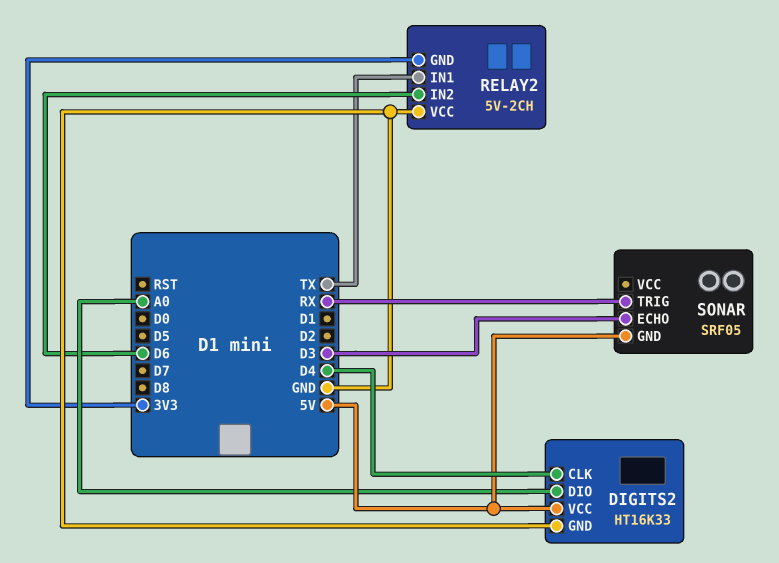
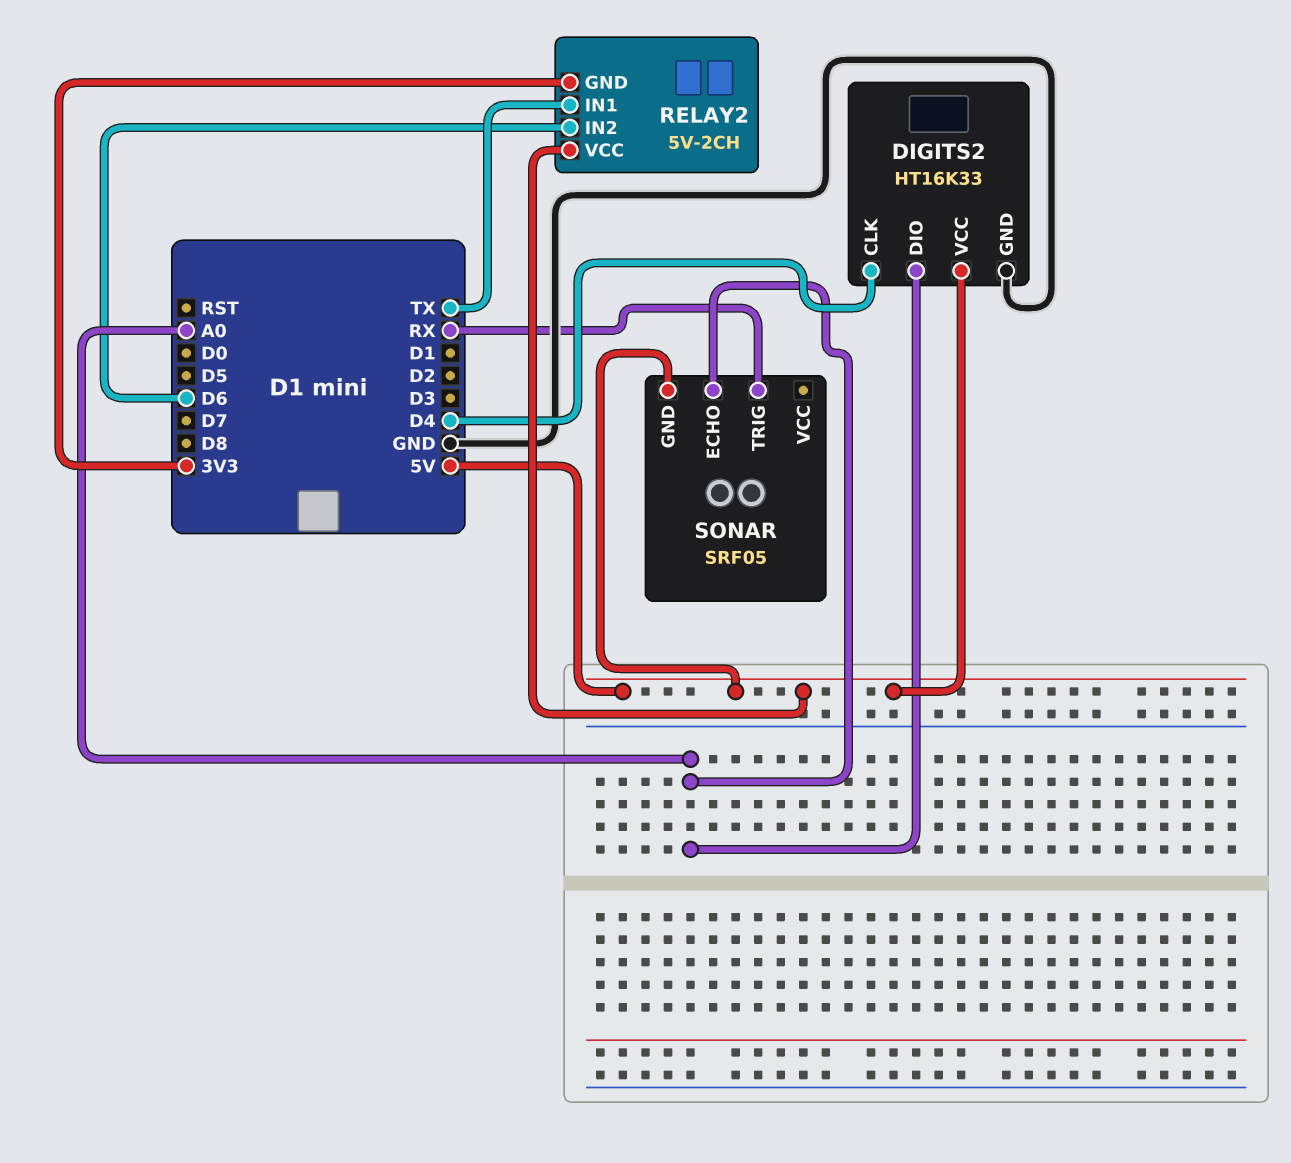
RELAY2 pin VCC: GND -> 5V
SONAR pin ECHO: D3 -> A0

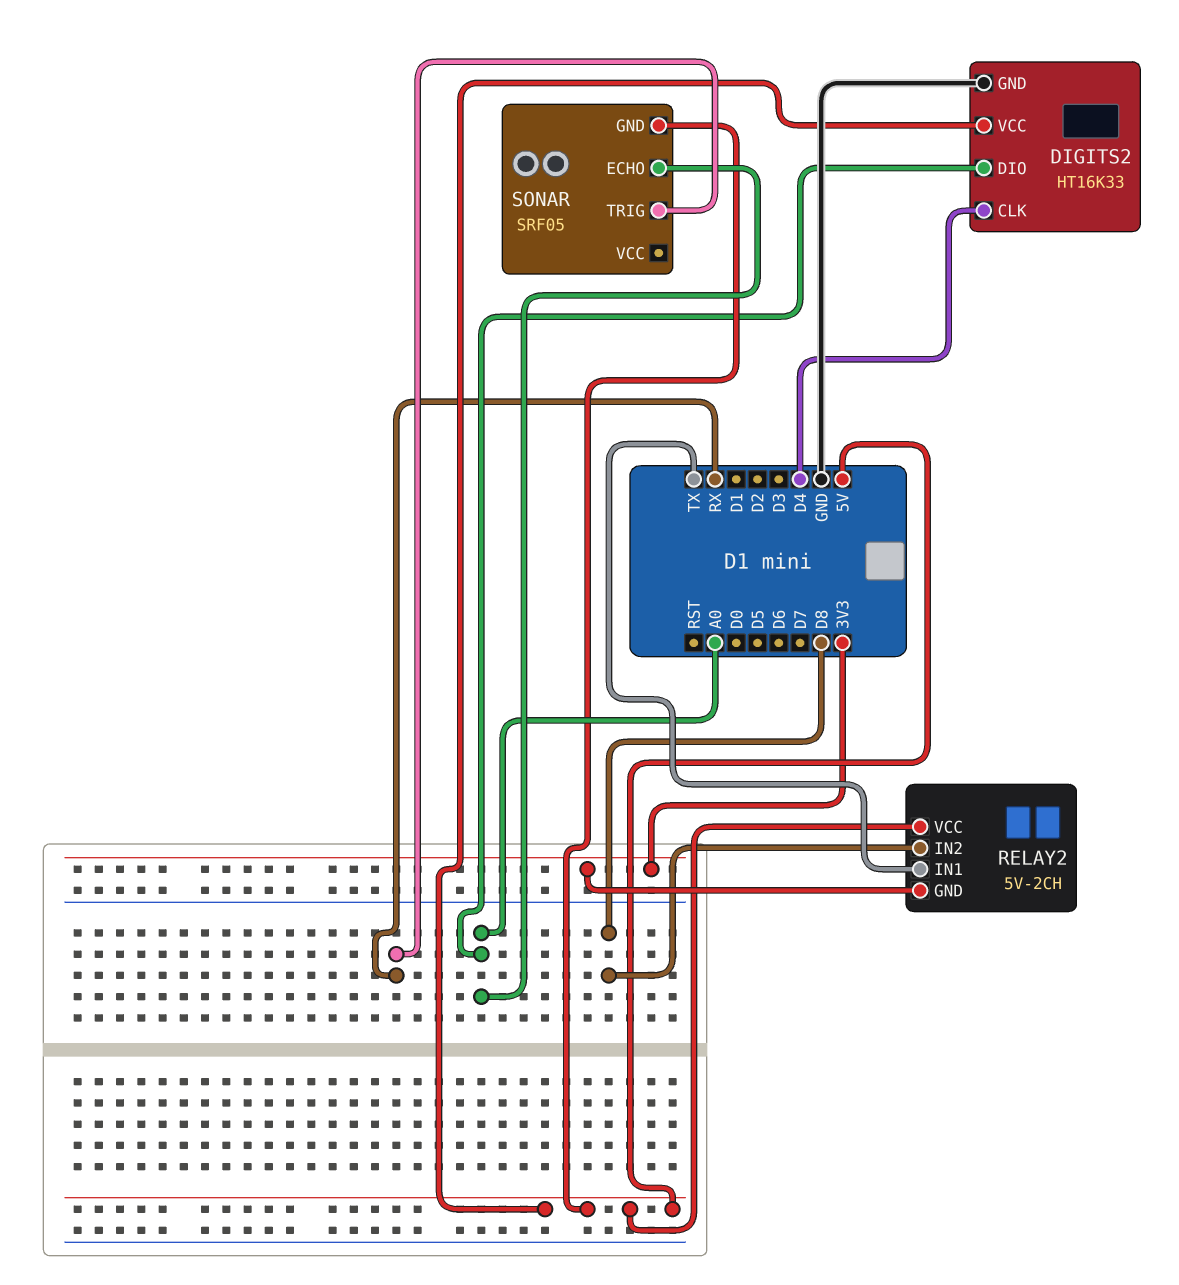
RELAY2 pin IN2: D6 -> D8

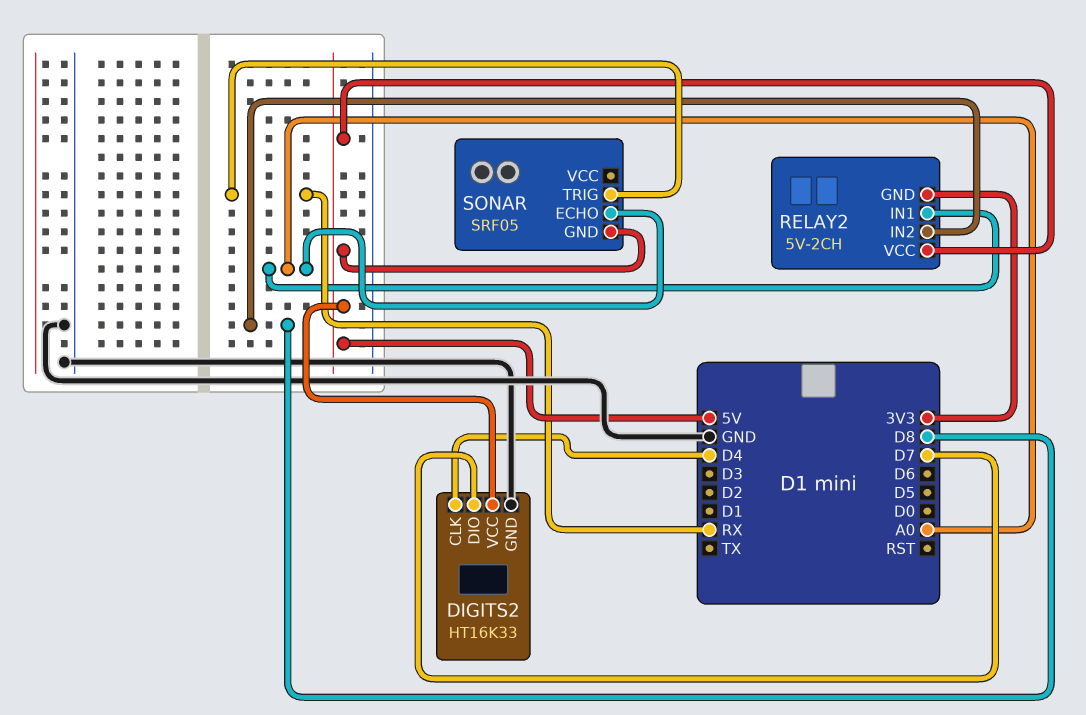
DIGITS2 pin DIO: A0 -> D7
RELAY2 pin IN1: TX -> A0

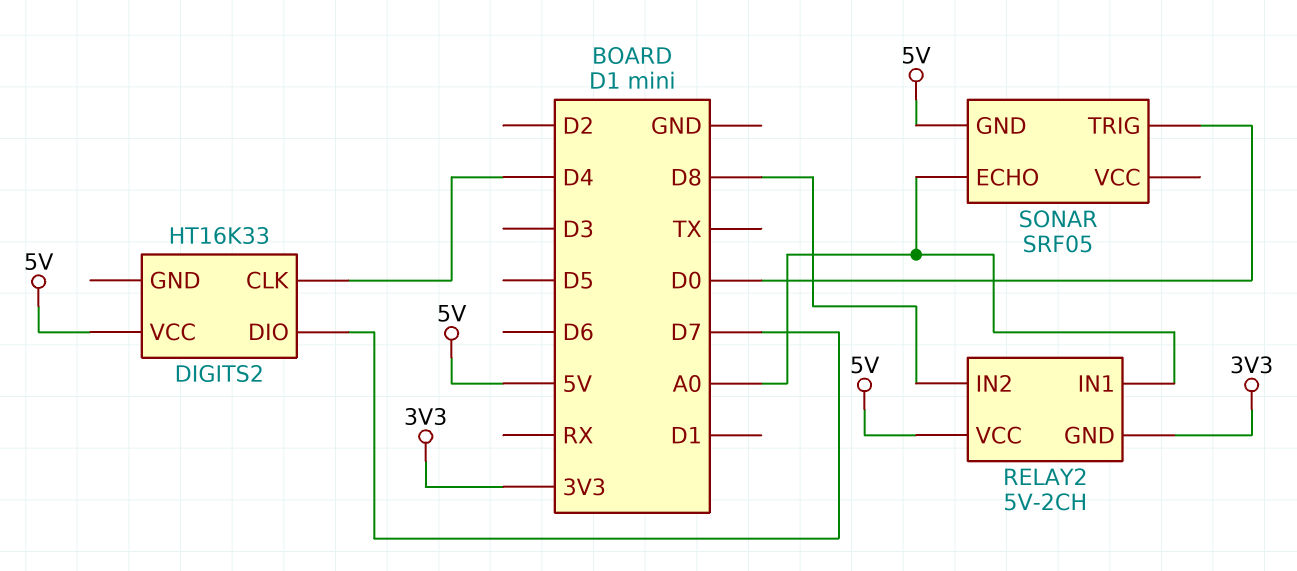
DIGITS2 pin GND: GND -> none
SONAR pin TRIG: RX -> D0

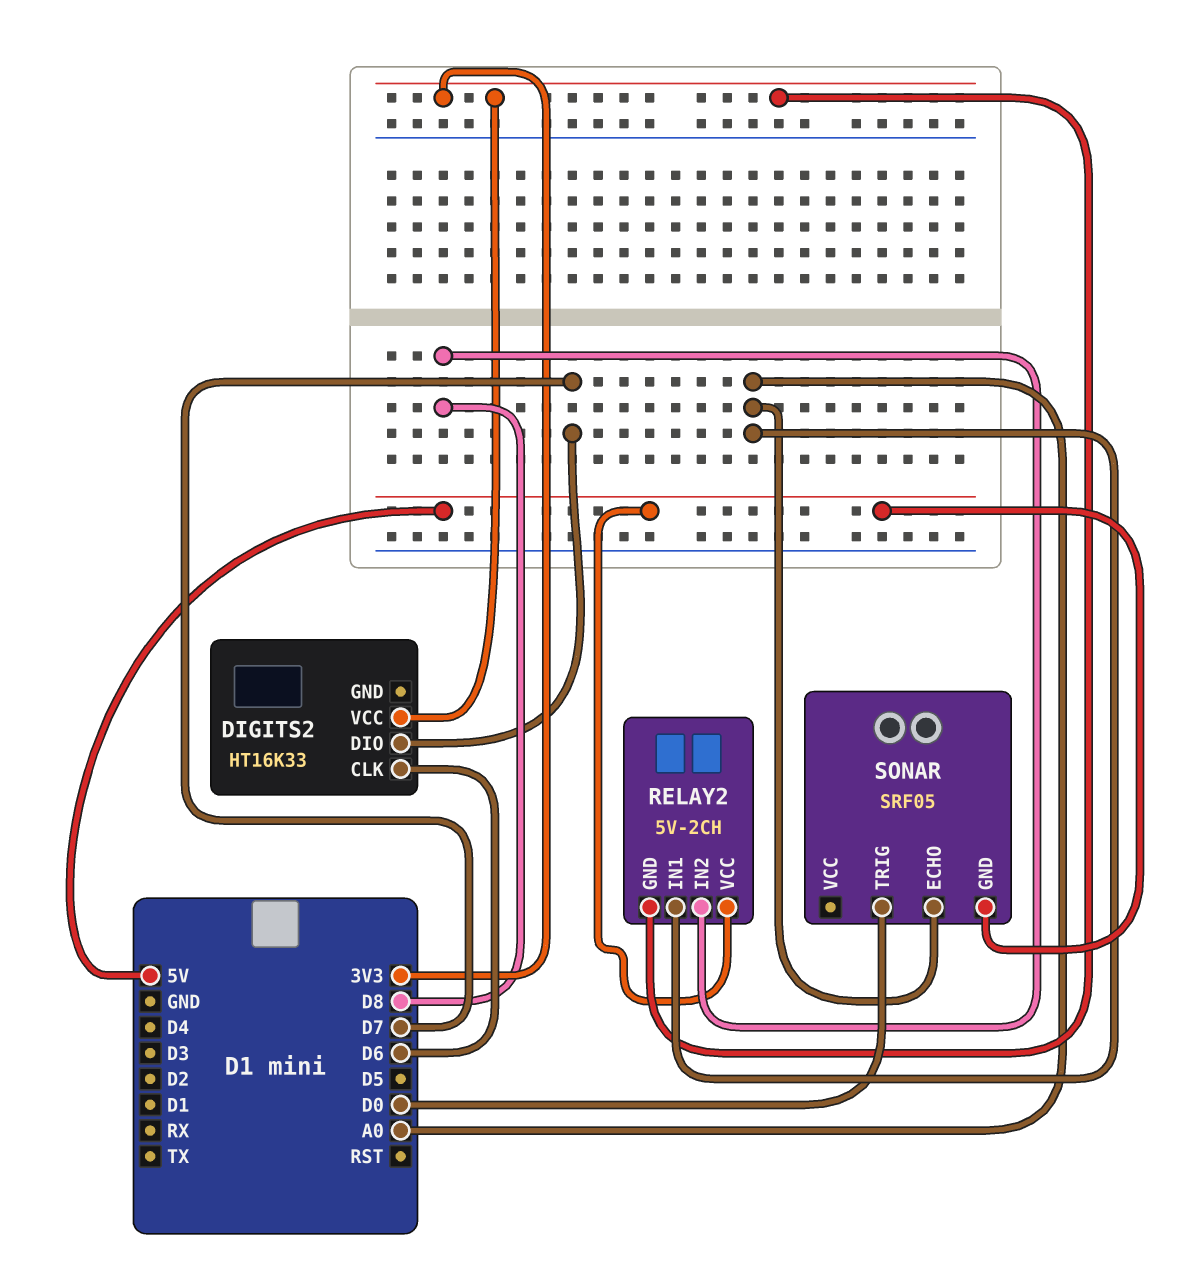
DIGITS2 pin CLK: D4 -> D6
DIGITS2 pin VCC: 5V -> 3V3

